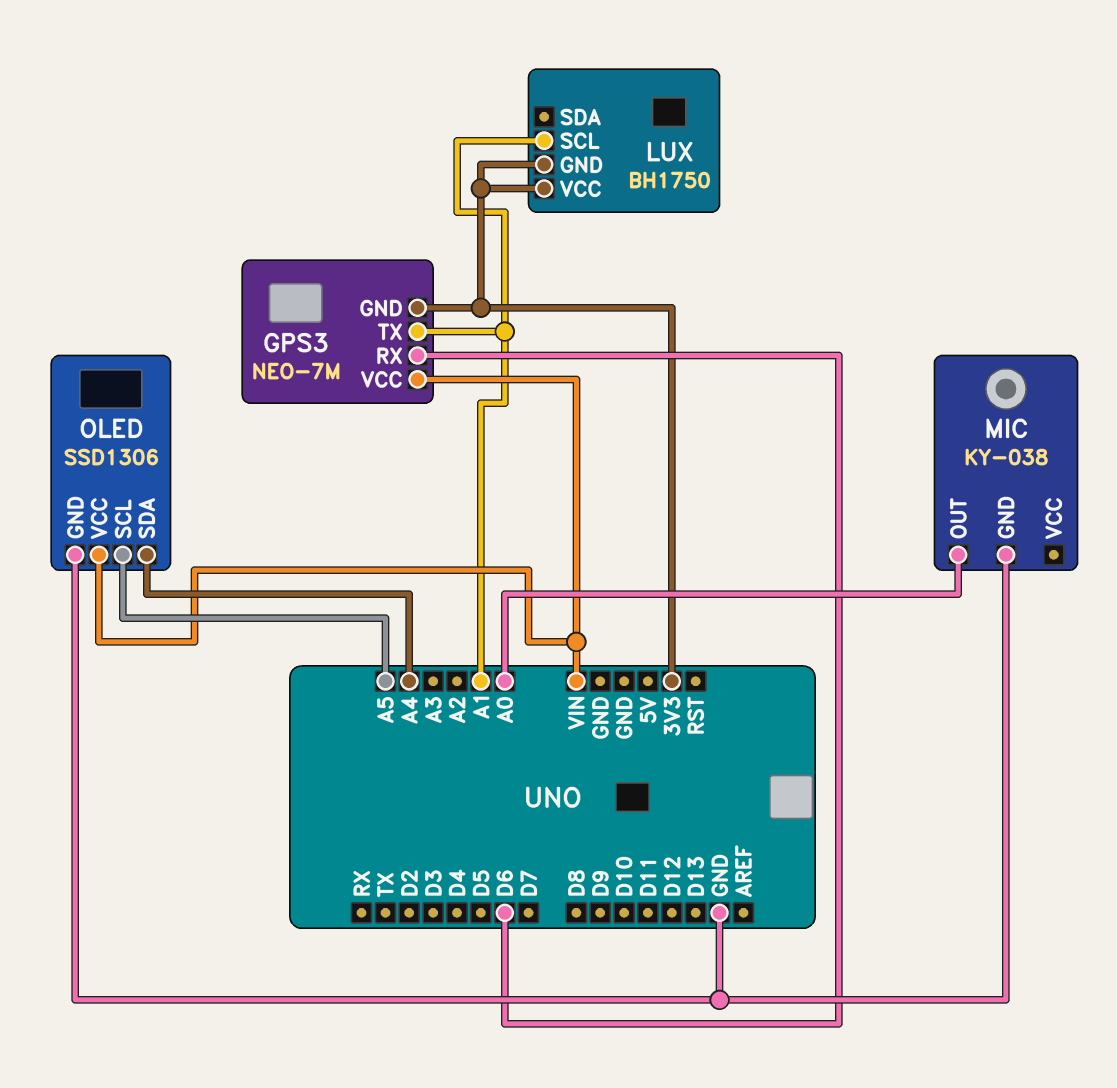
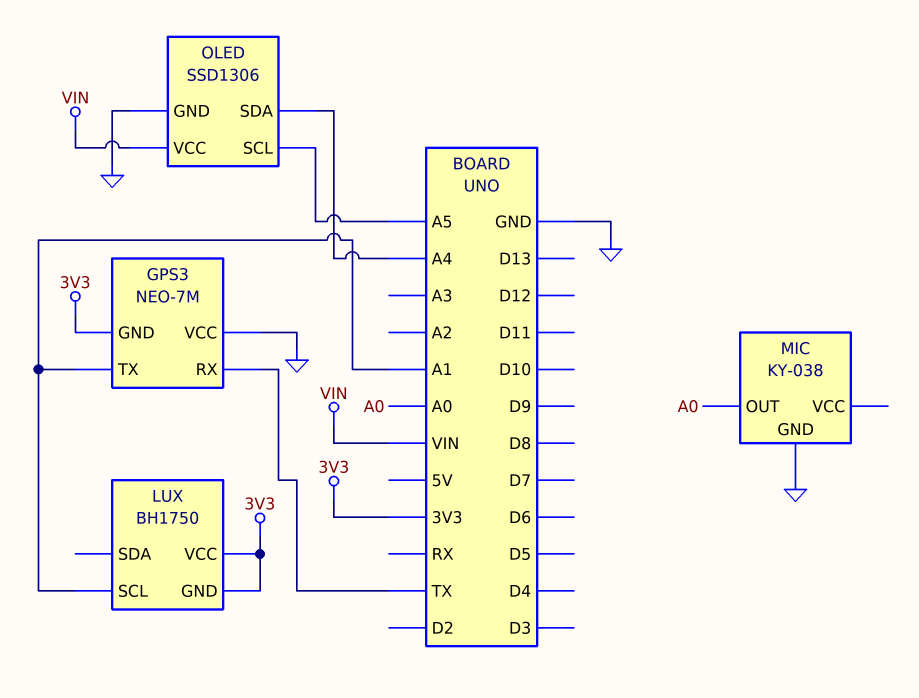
GPS3 pin RX: D6 -> TX
GPS3 pin VCC: VIN -> GND

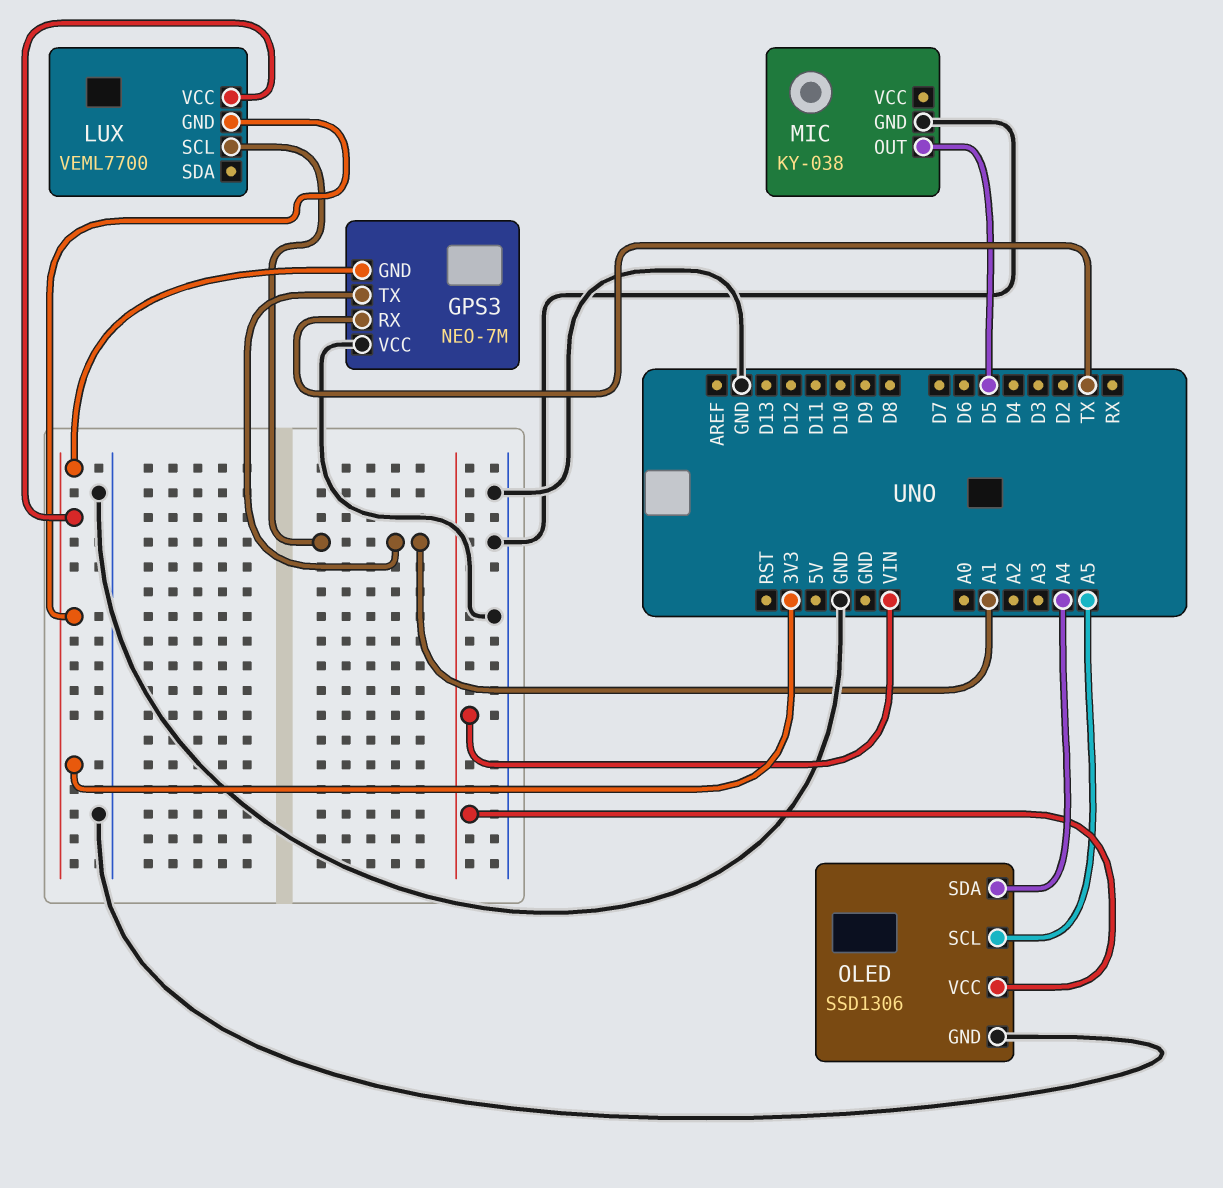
LUX: BH1750 -> VEML7700
MIC pin OUT: A0 -> D5

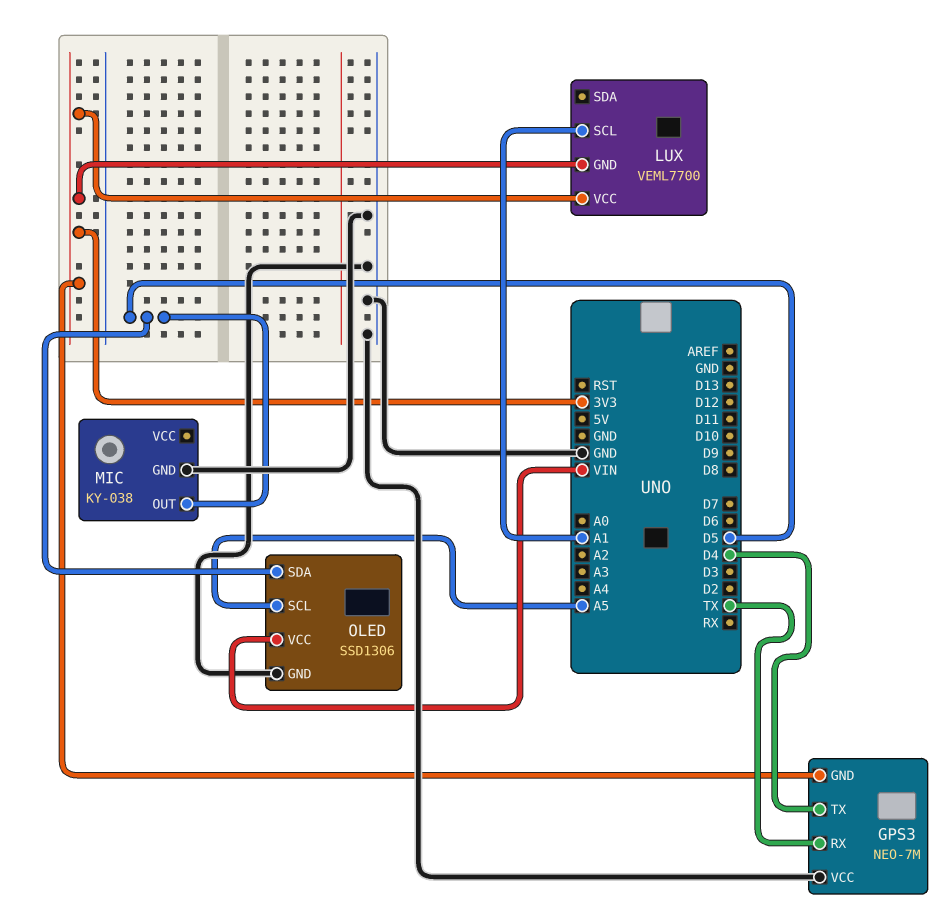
GPS3 pin TX: A1 -> D4
OLED pin SDA: A4 -> D5

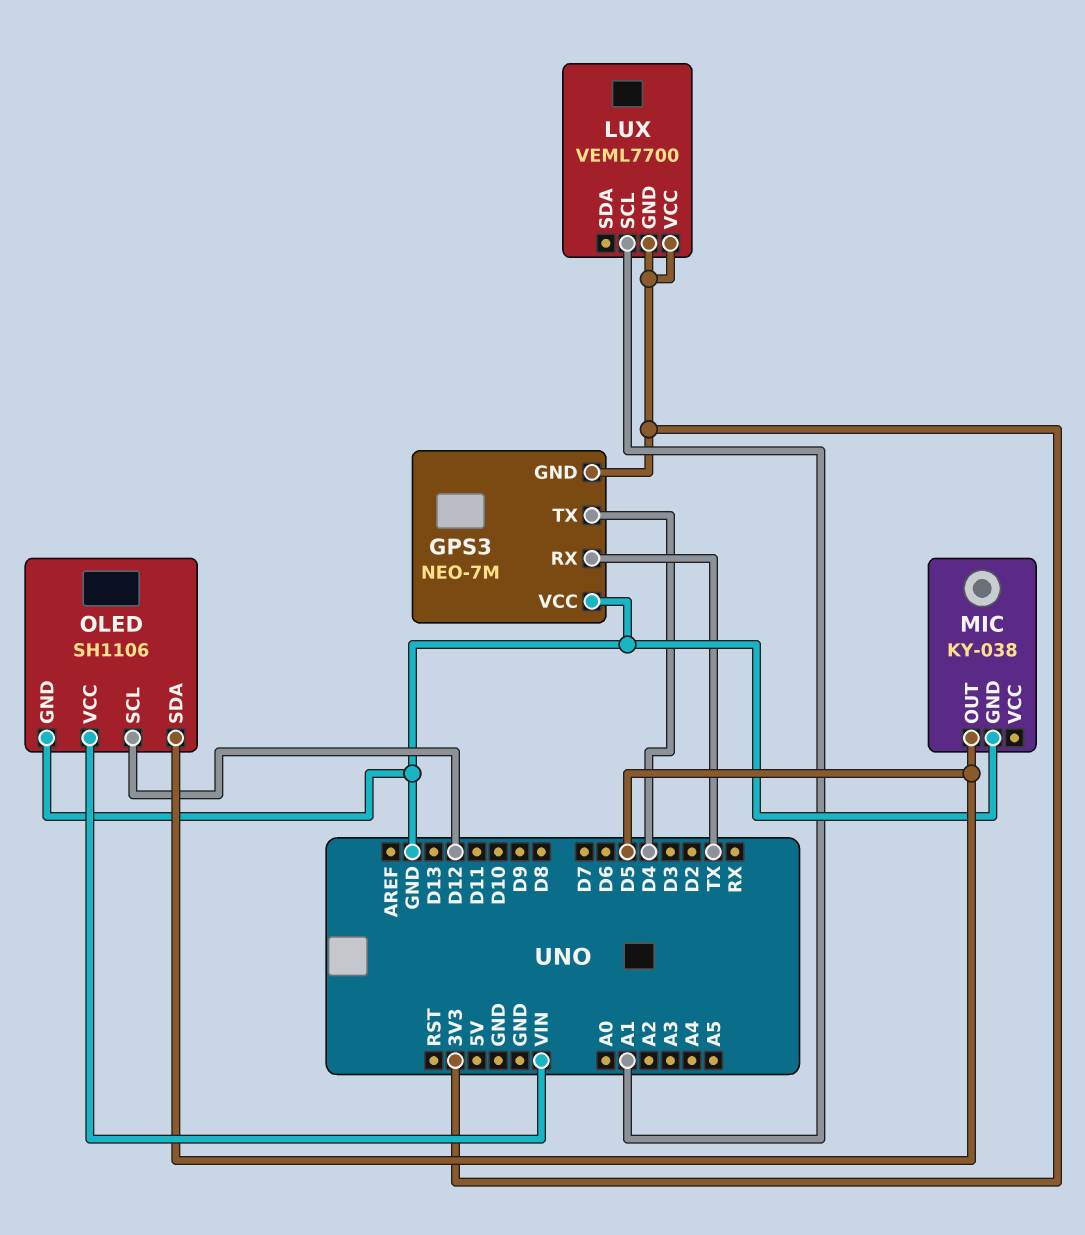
OLED: SSD1306 -> SH1106
OLED pin SCL: A5 -> D12

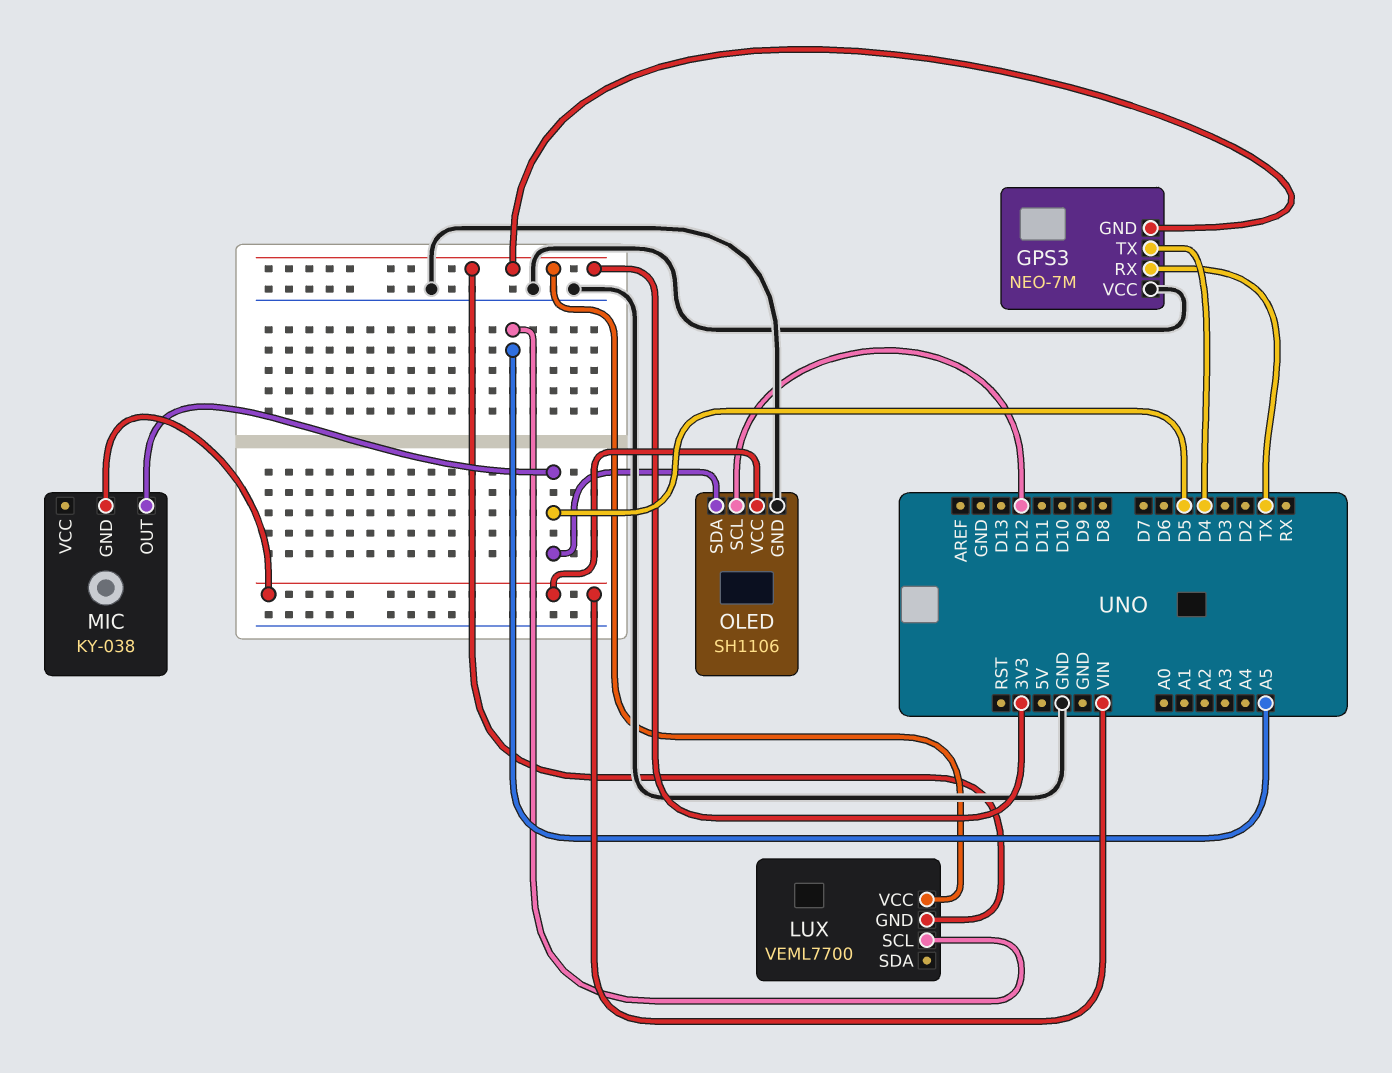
LUX pin SCL: A1 -> A5
MIC pin GND: GND -> VIN

